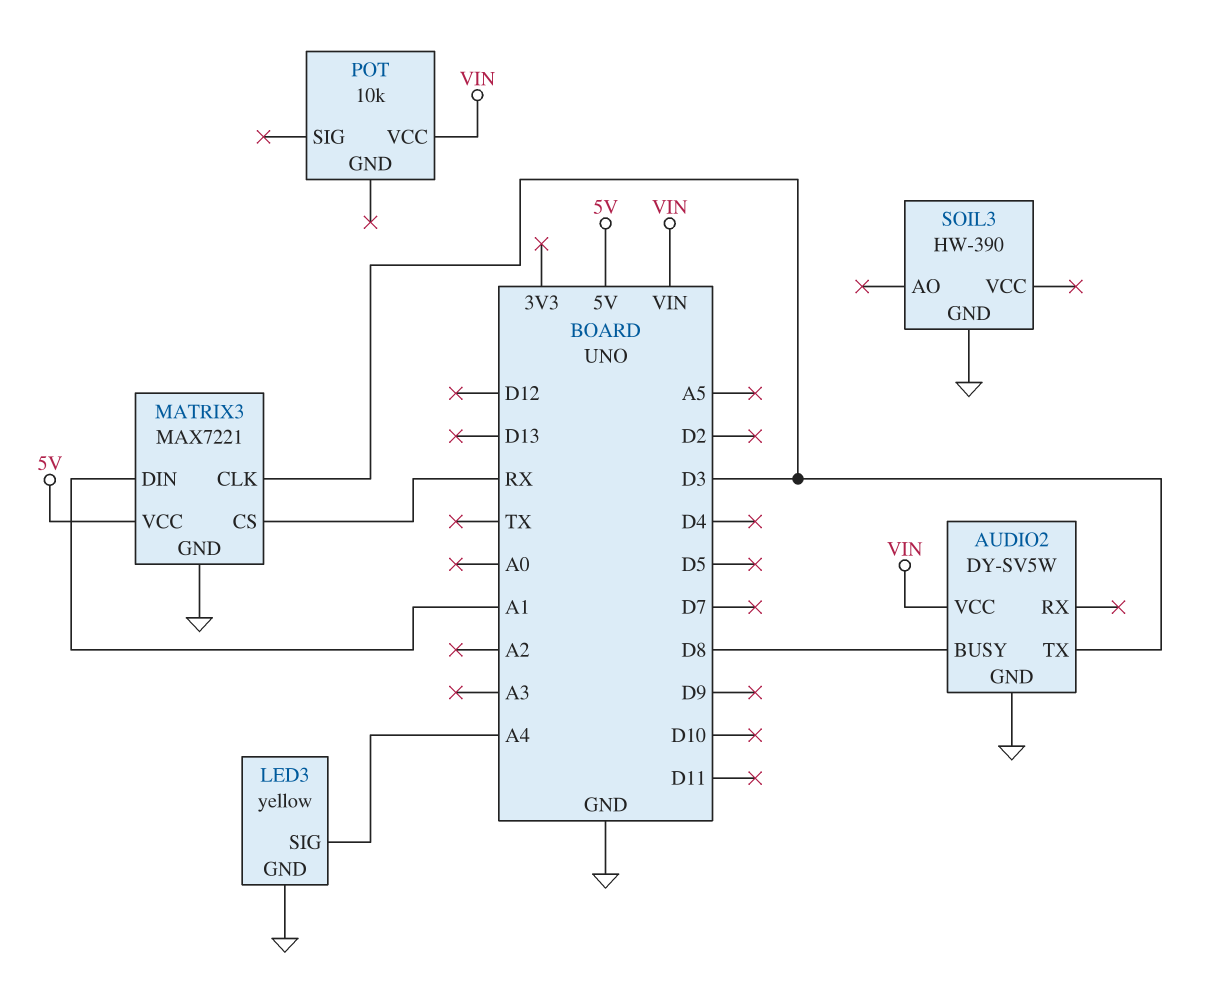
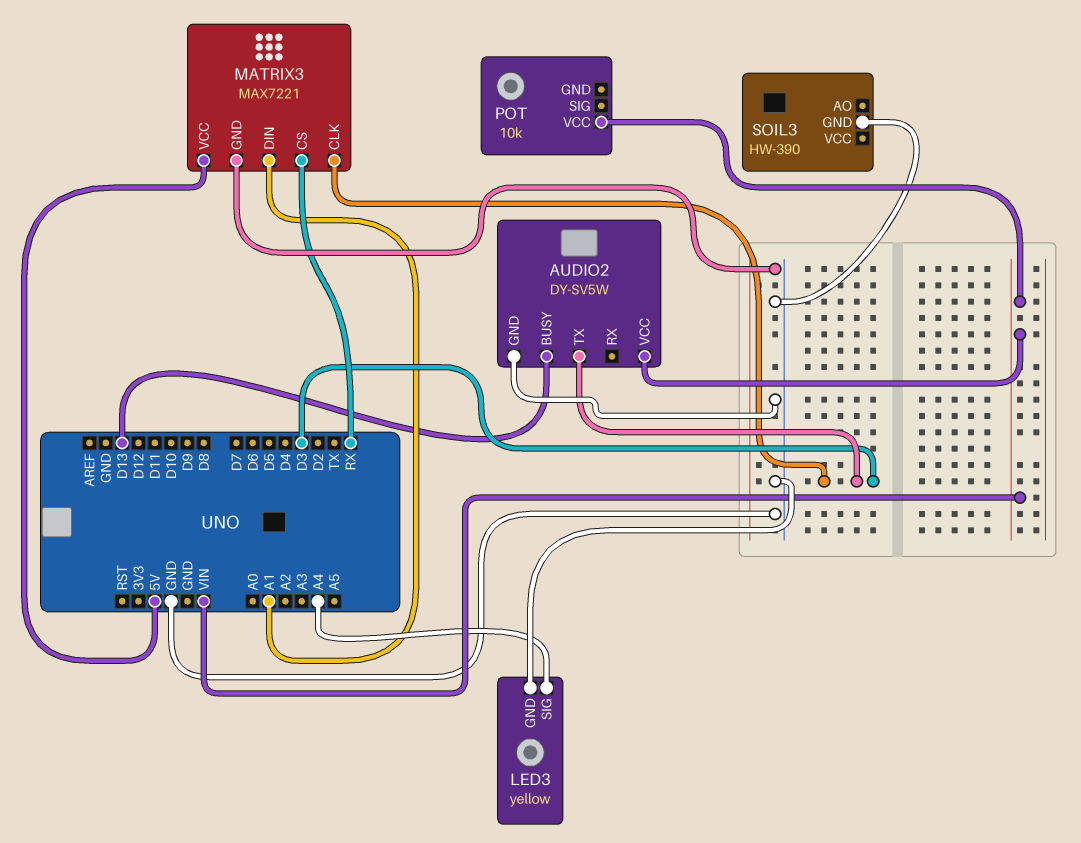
AUDIO2 pin BUSY: D8 -> D13

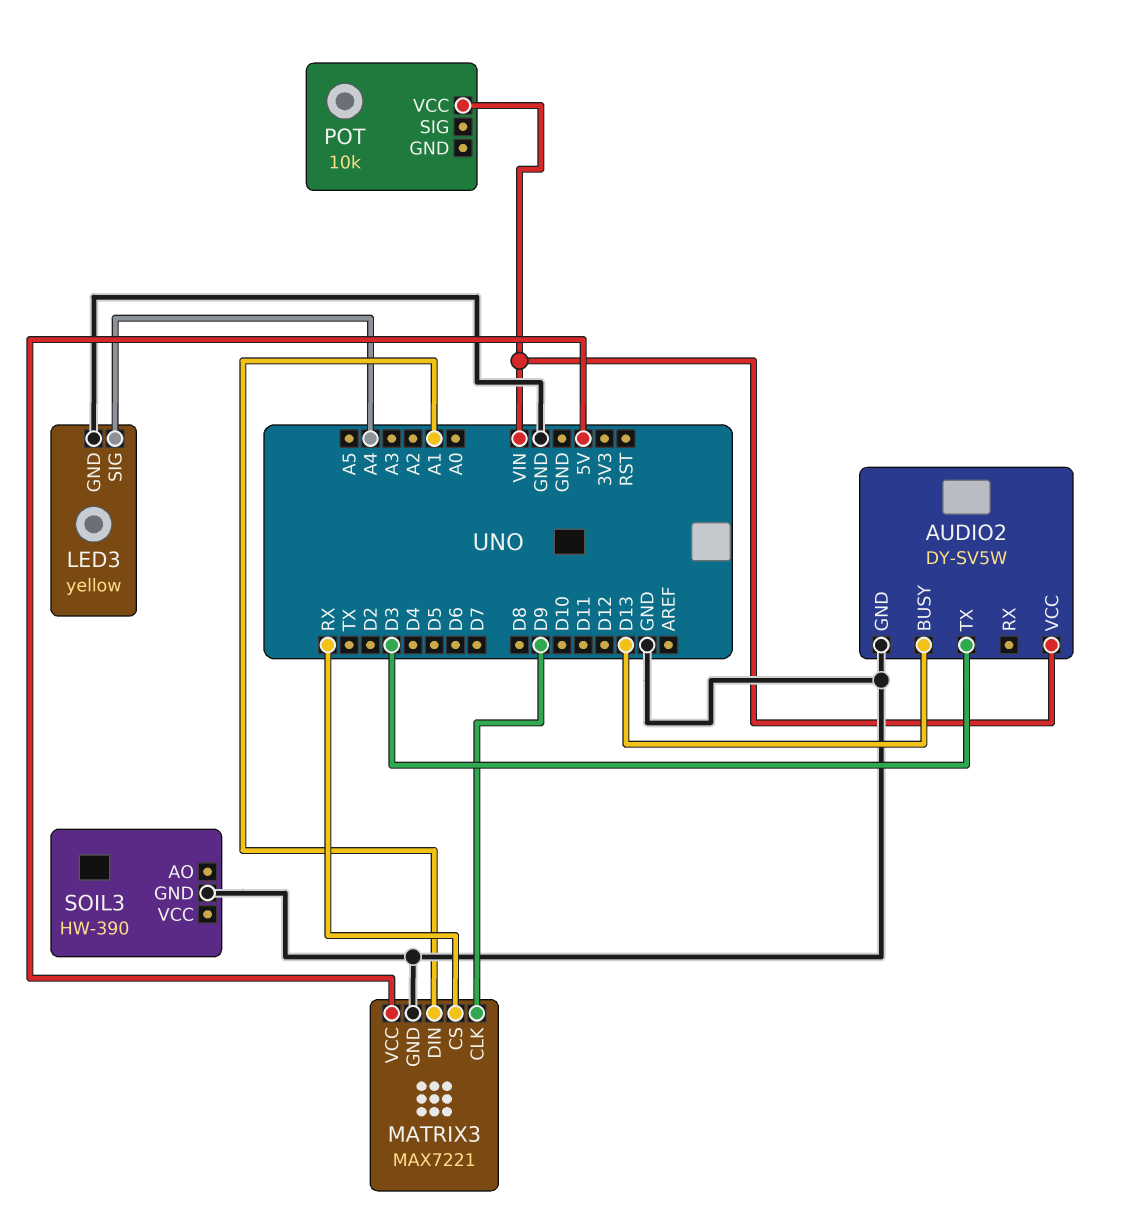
MATRIX3 pin CLK: D3 -> D9

